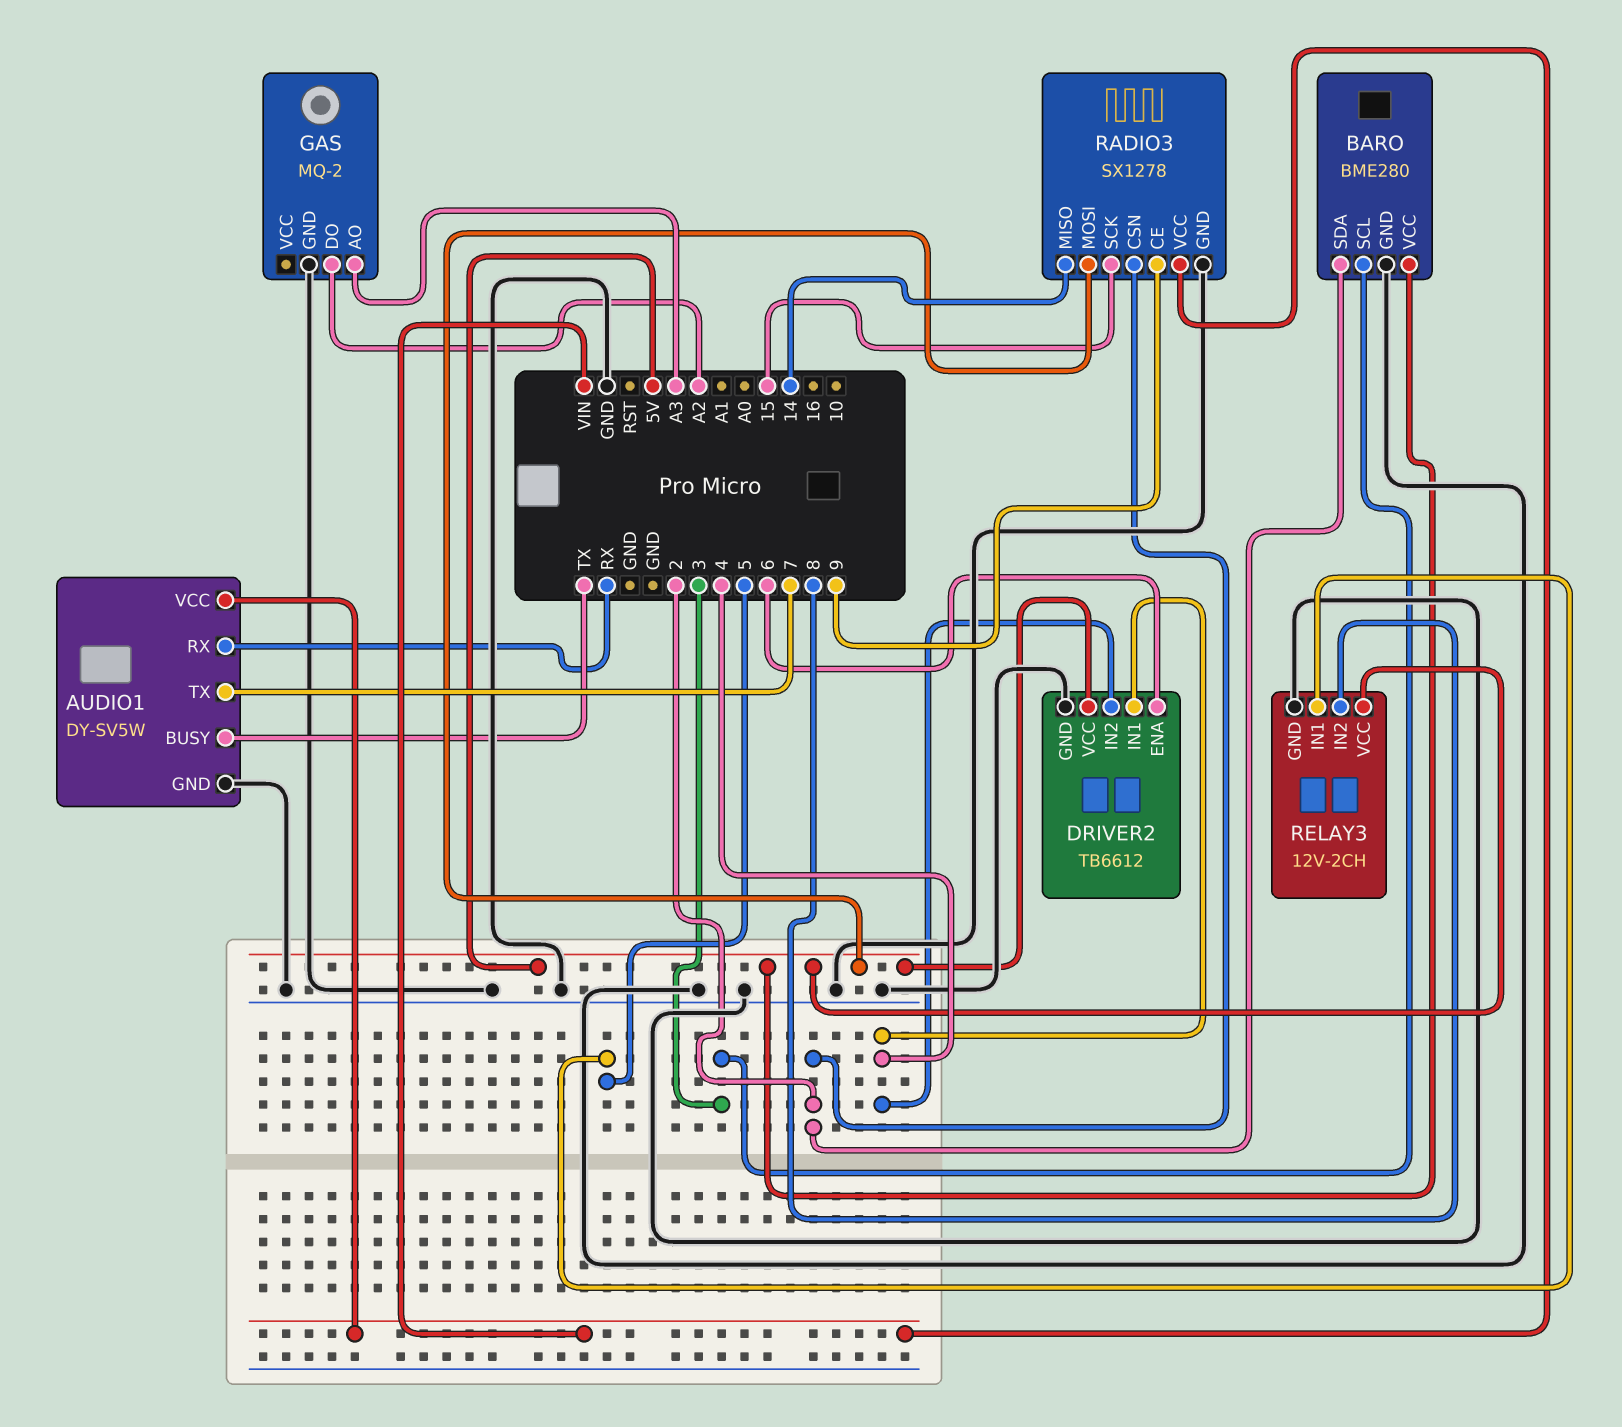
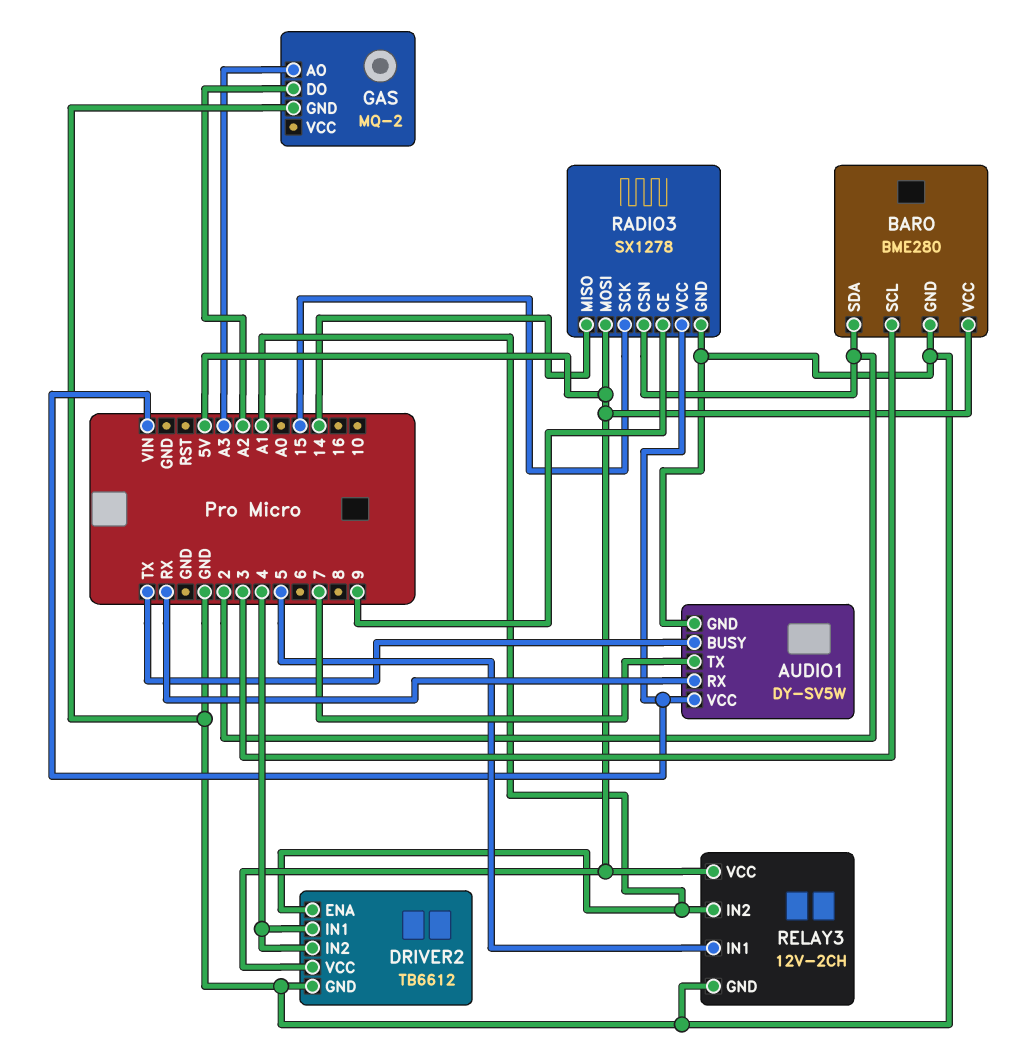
DRIVER2 pin ENA: 6 -> A1
RELAY3 pin IN2: 8 -> A1

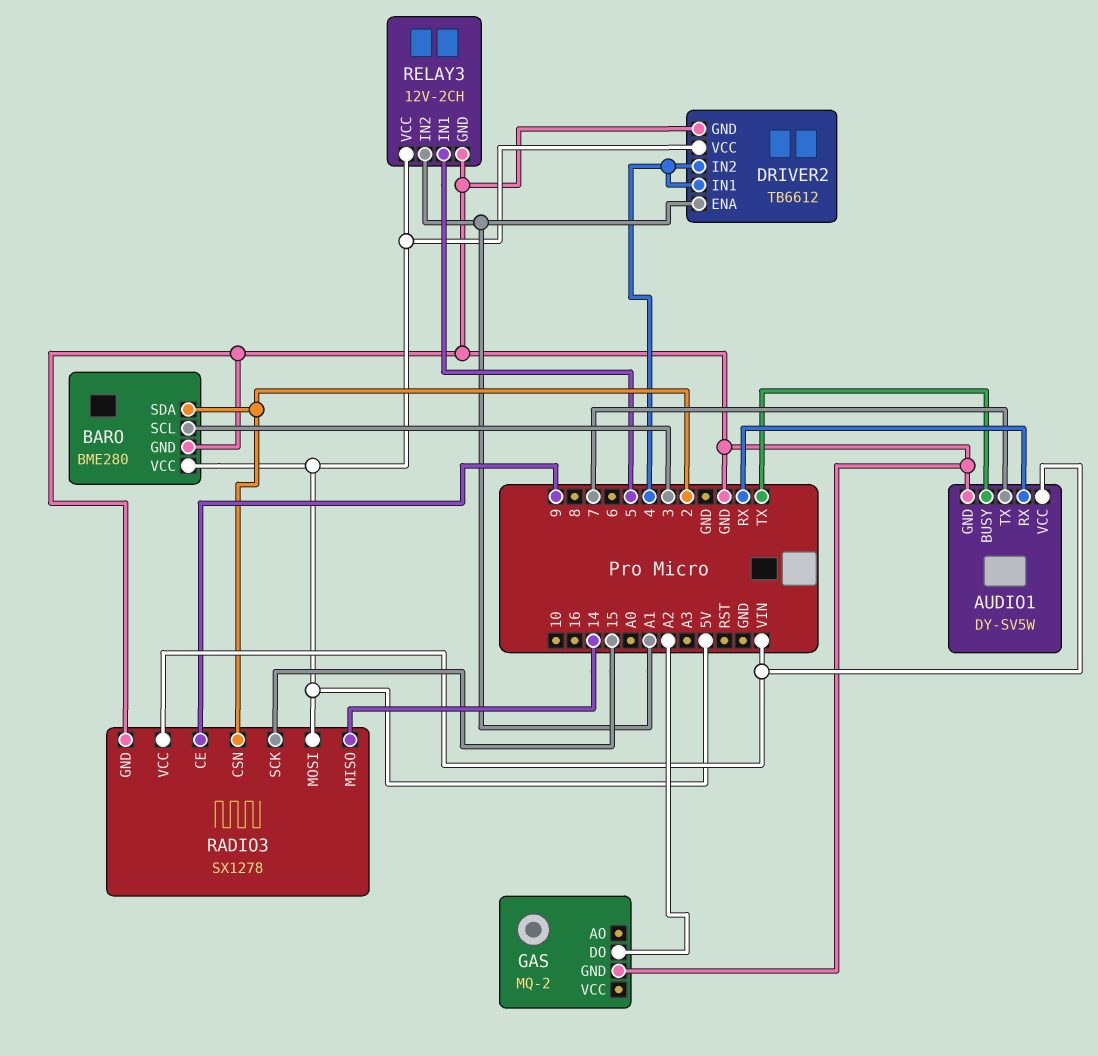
GAS pin AO: A3 -> none

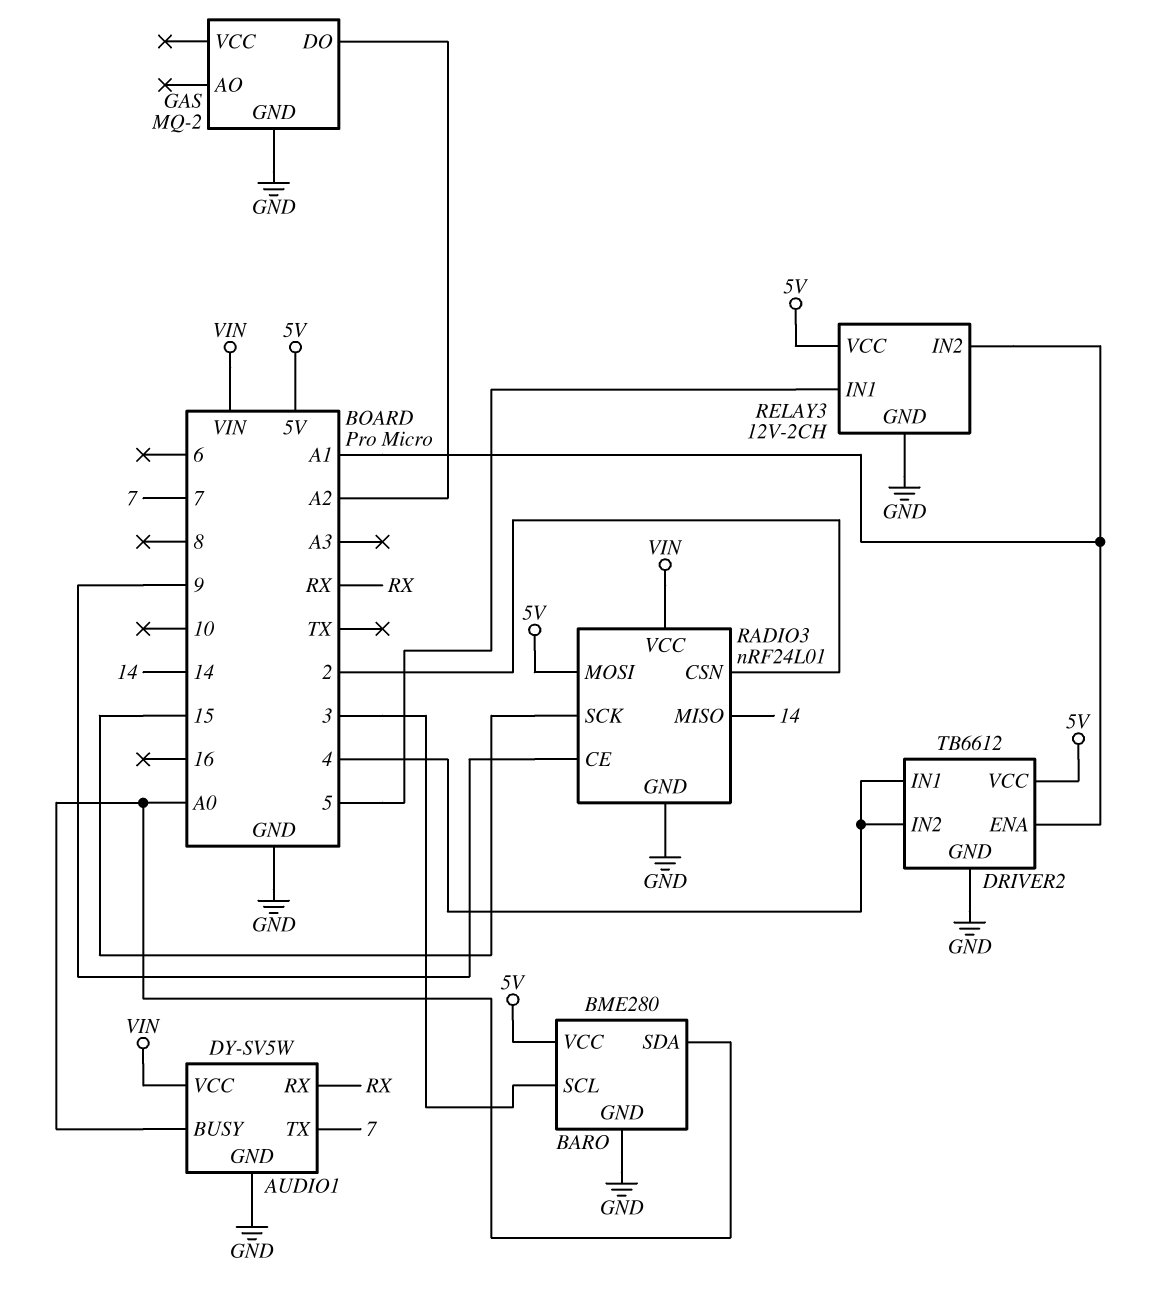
AUDIO1 pin BUSY: TX -> A0
BARO pin SDA: 2 -> A0
RADIO3: SX1278 -> nRF24L01

